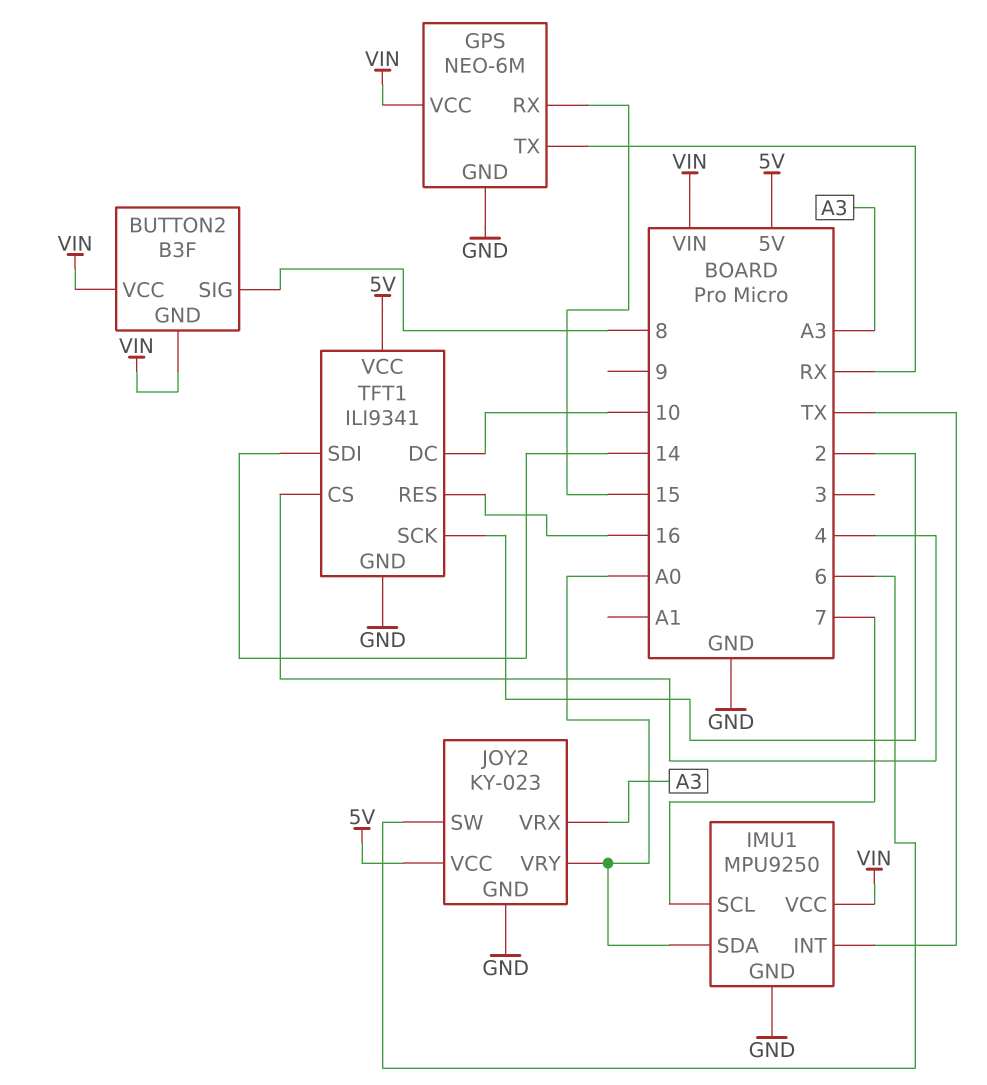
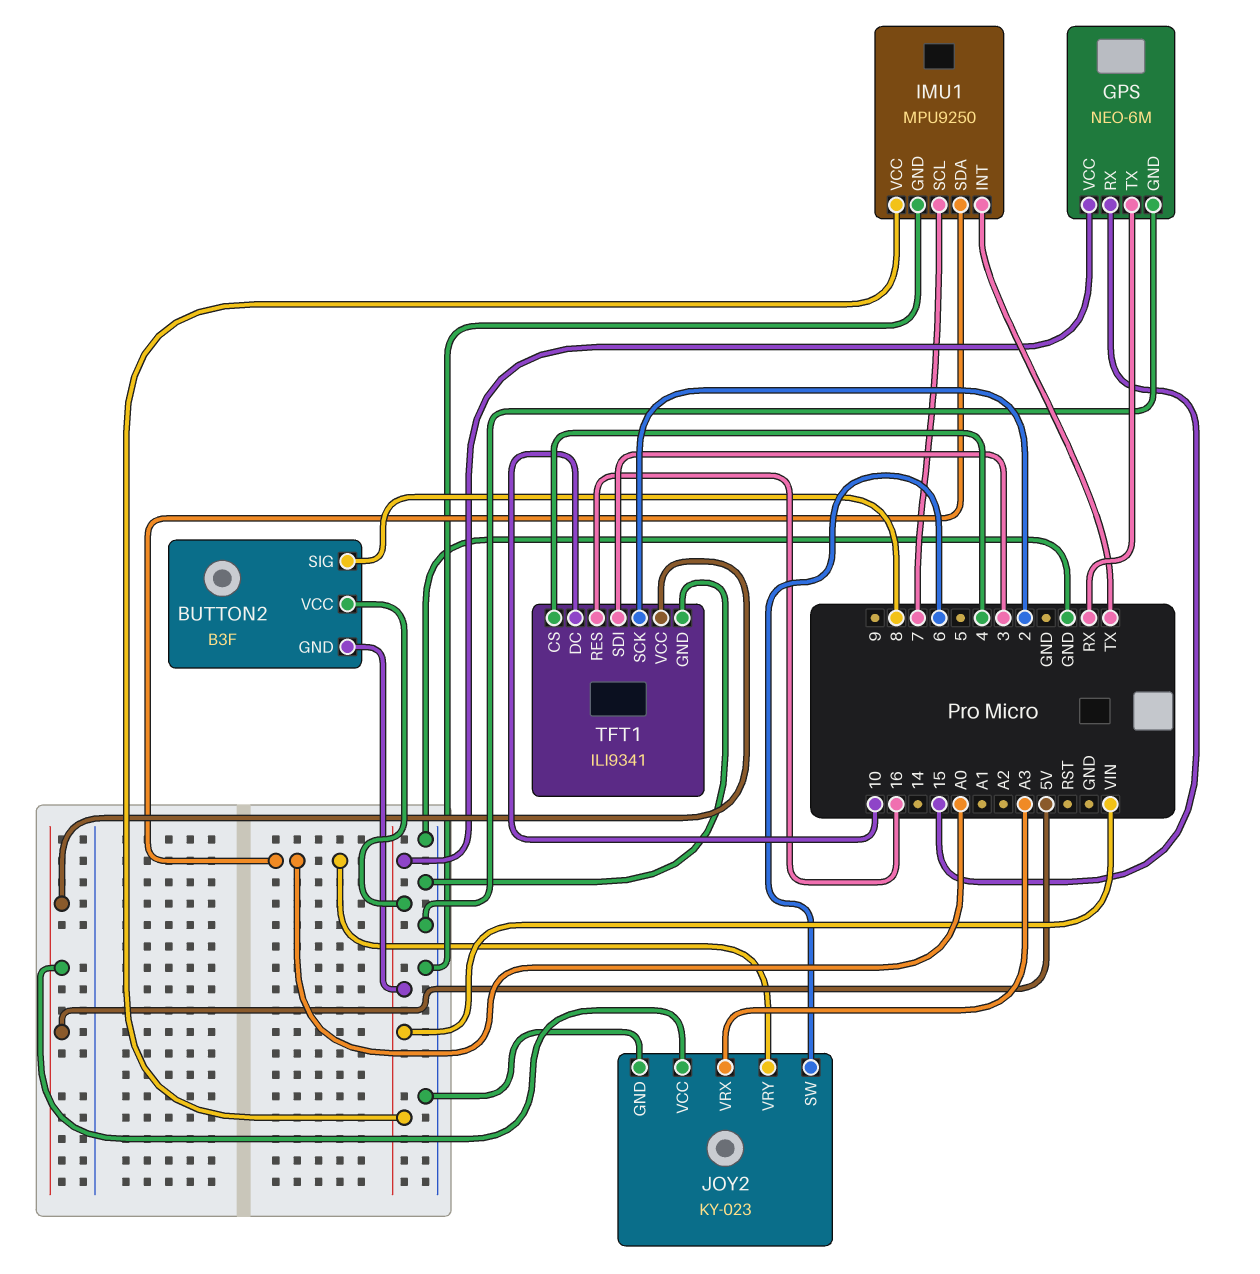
TFT1 pin SDI: 14 -> 3

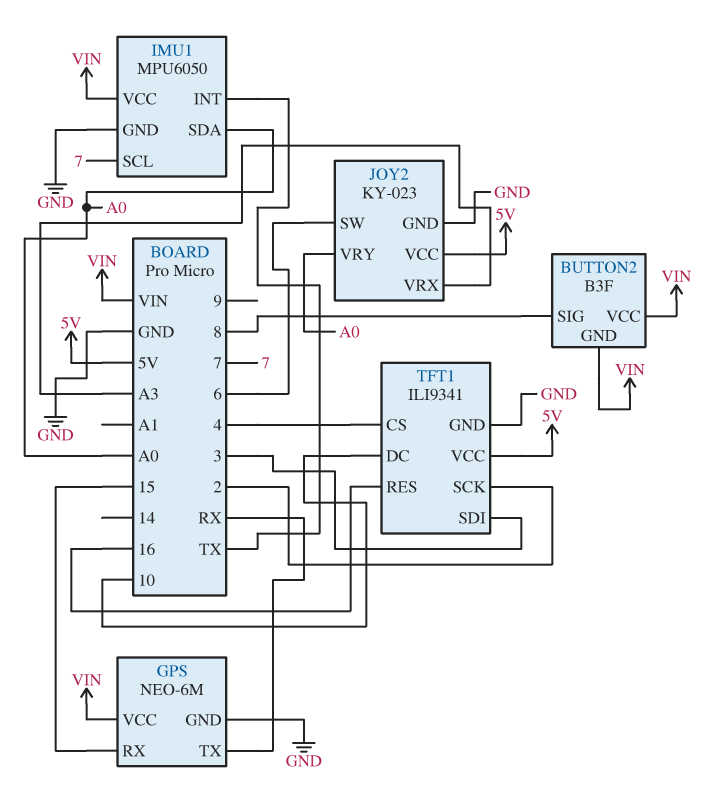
IMU1: MPU9250 -> MPU6050

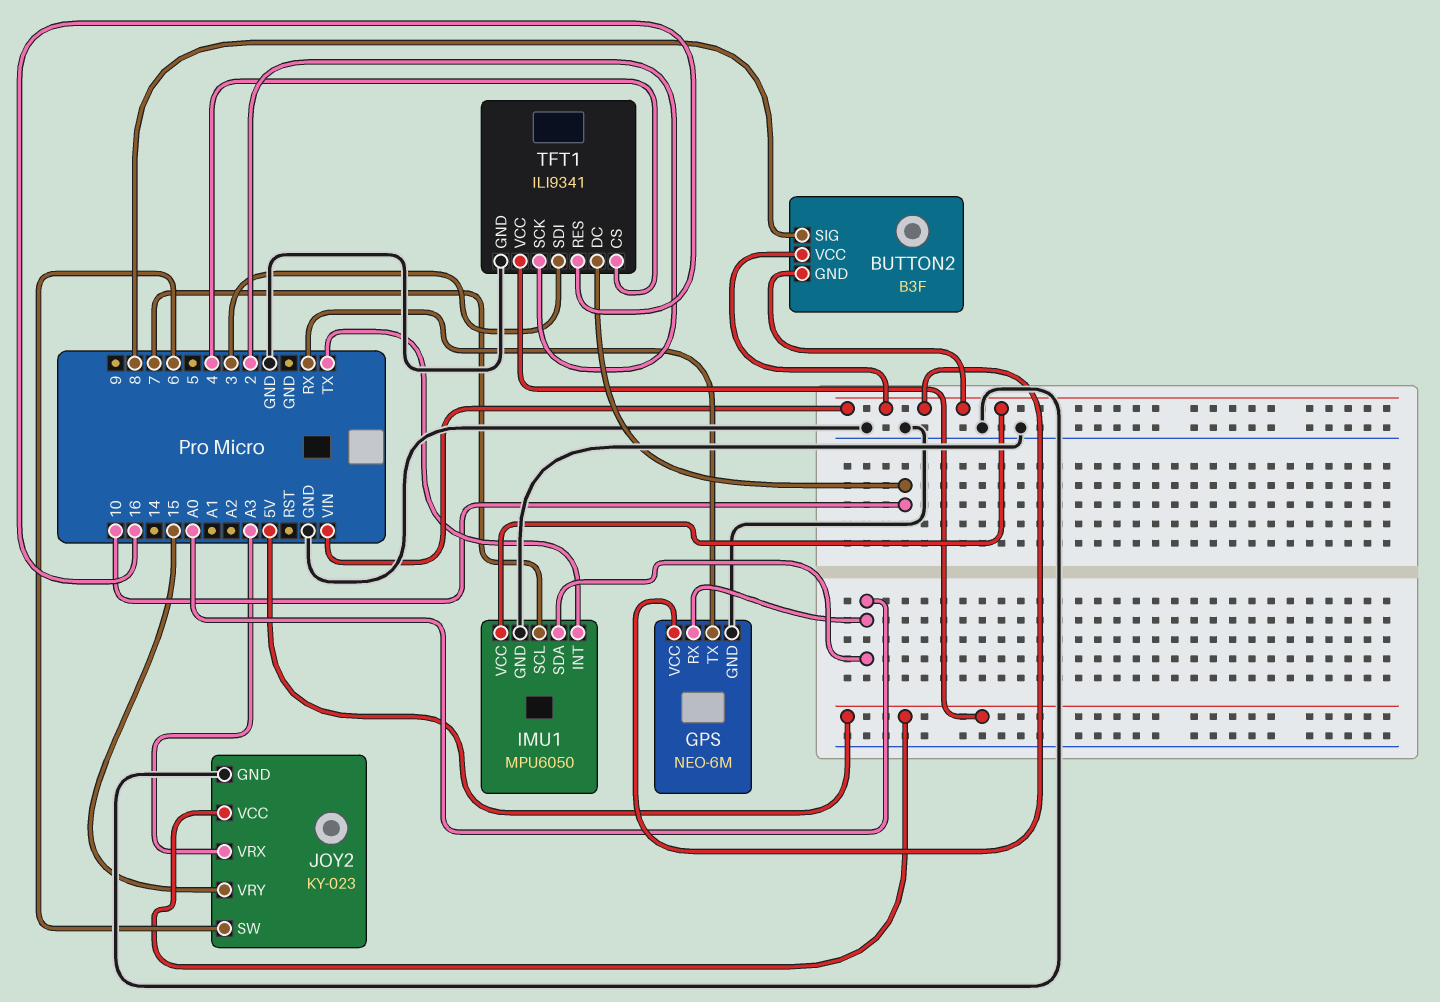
GPS pin RX: 15 -> A0
JOY2 pin VRY: A0 -> 15

